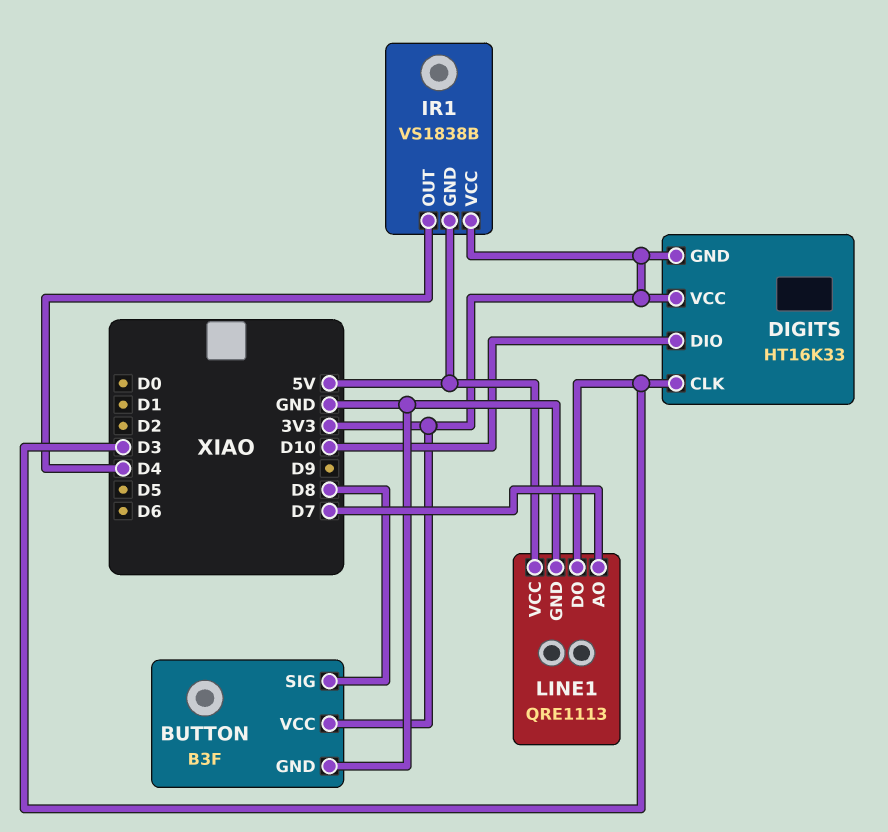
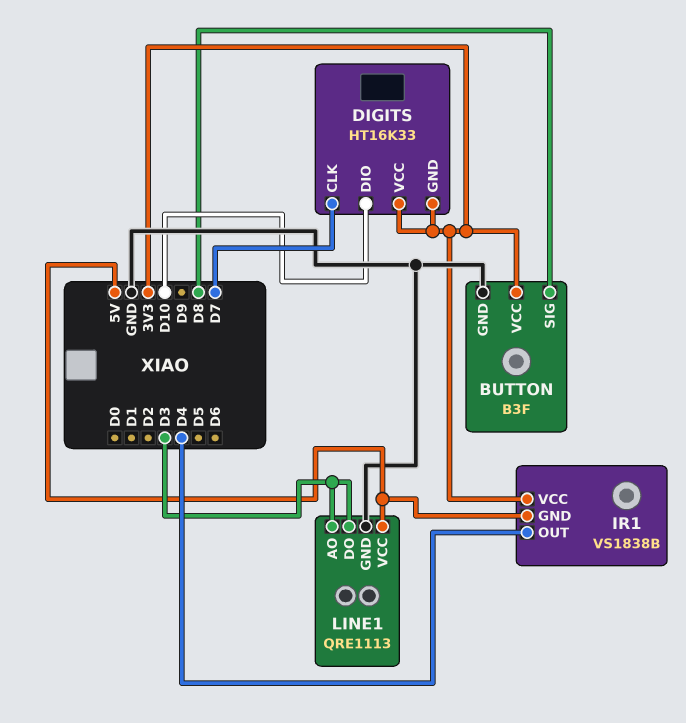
DIGITS pin CLK: D3 -> D7
LINE1 pin AO: D7 -> D3

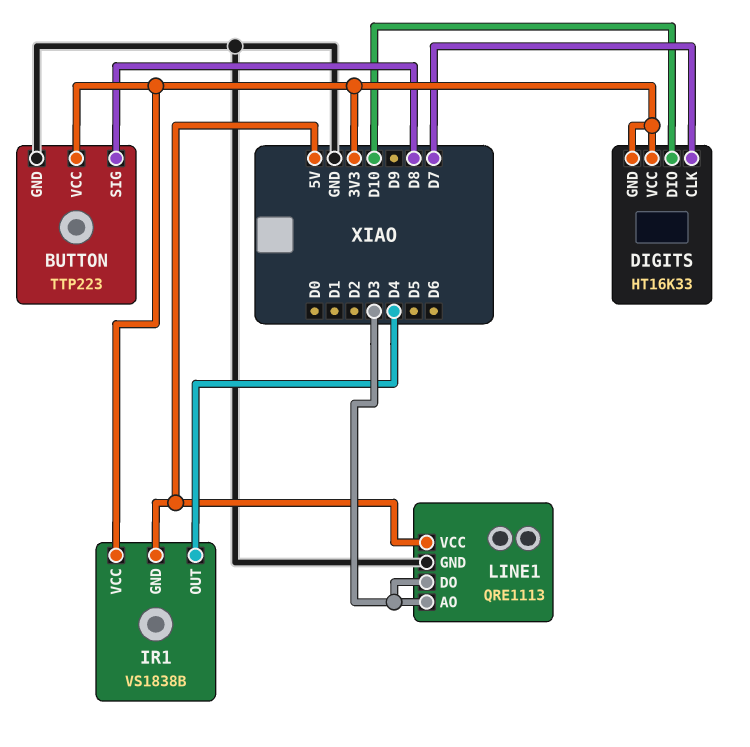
BUTTON: B3F -> TTP223

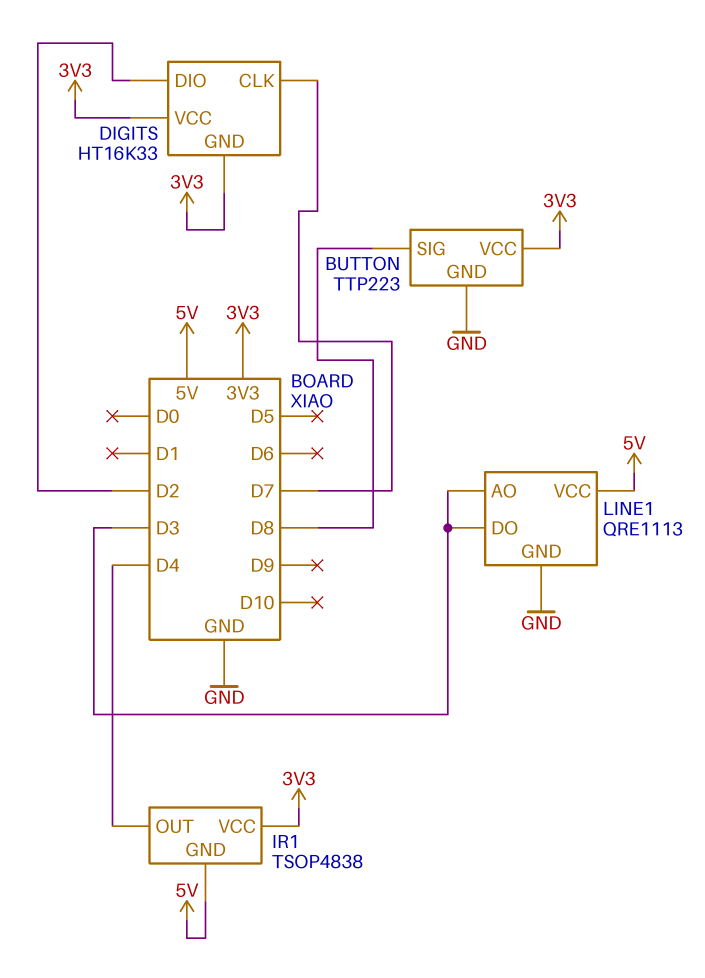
DIGITS pin DIO: D10 -> D2
IR1: VS1838B -> TSOP4838

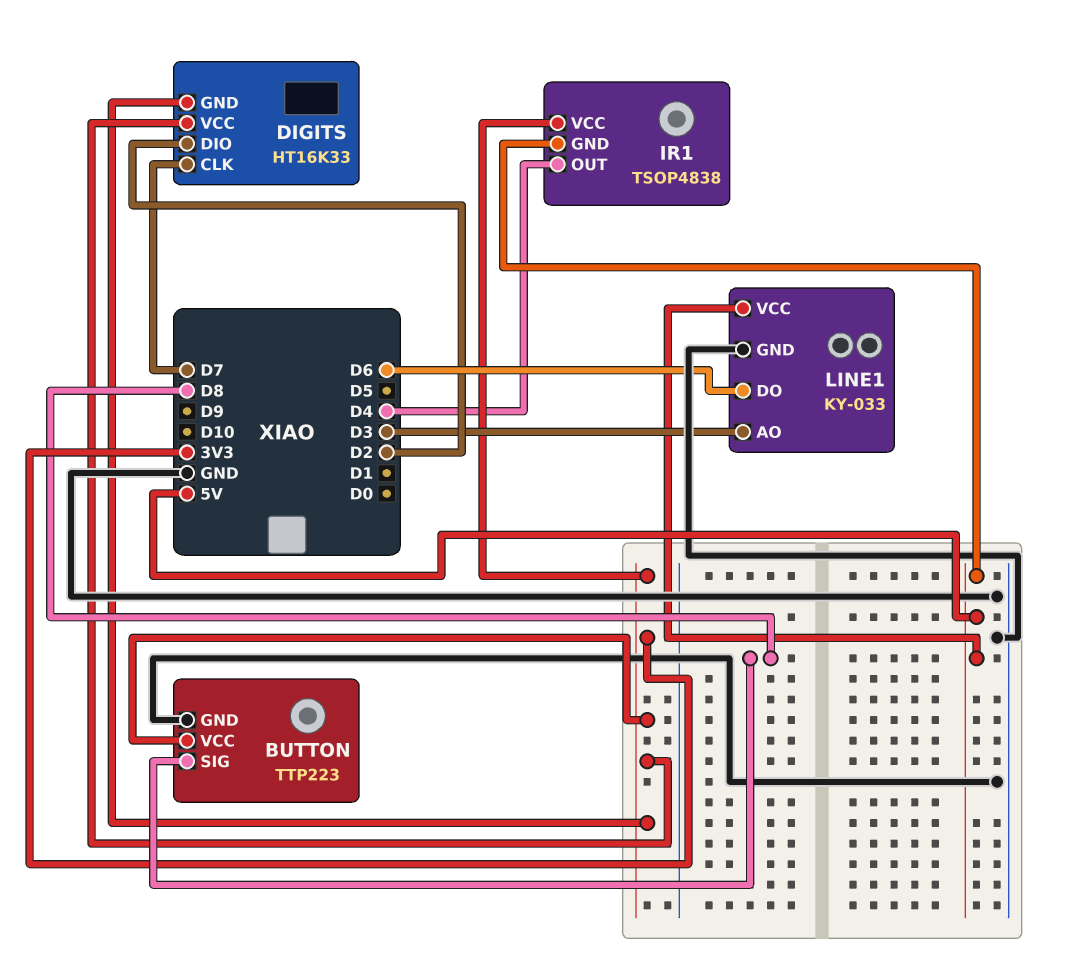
LINE1: QRE1113 -> KY-033
LINE1 pin DO: D3 -> D6

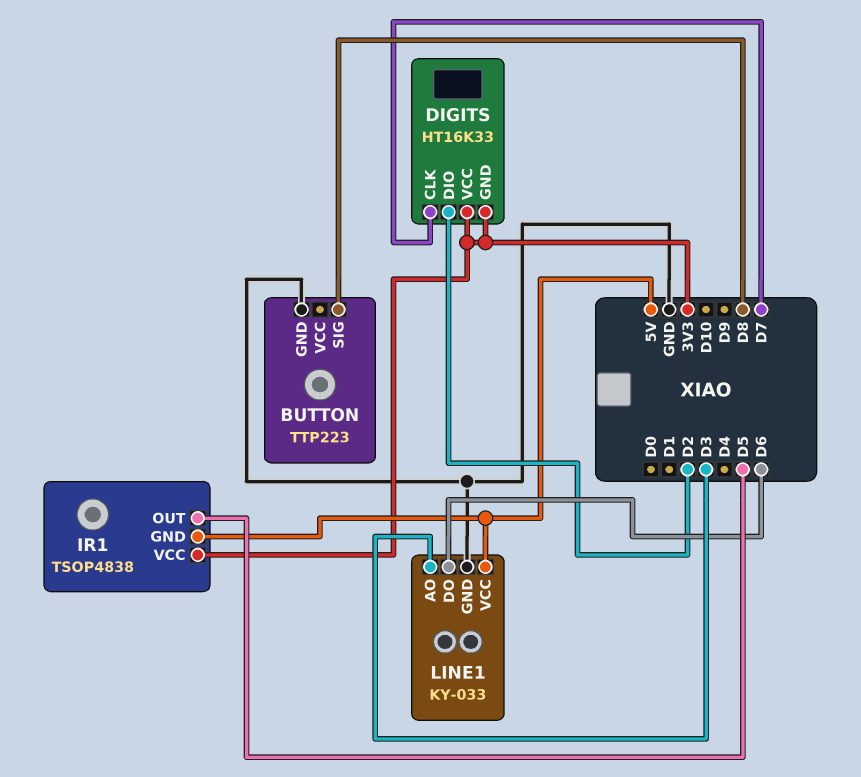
BUTTON pin VCC: 3V3 -> none
IR1 pin OUT: D4 -> D5

